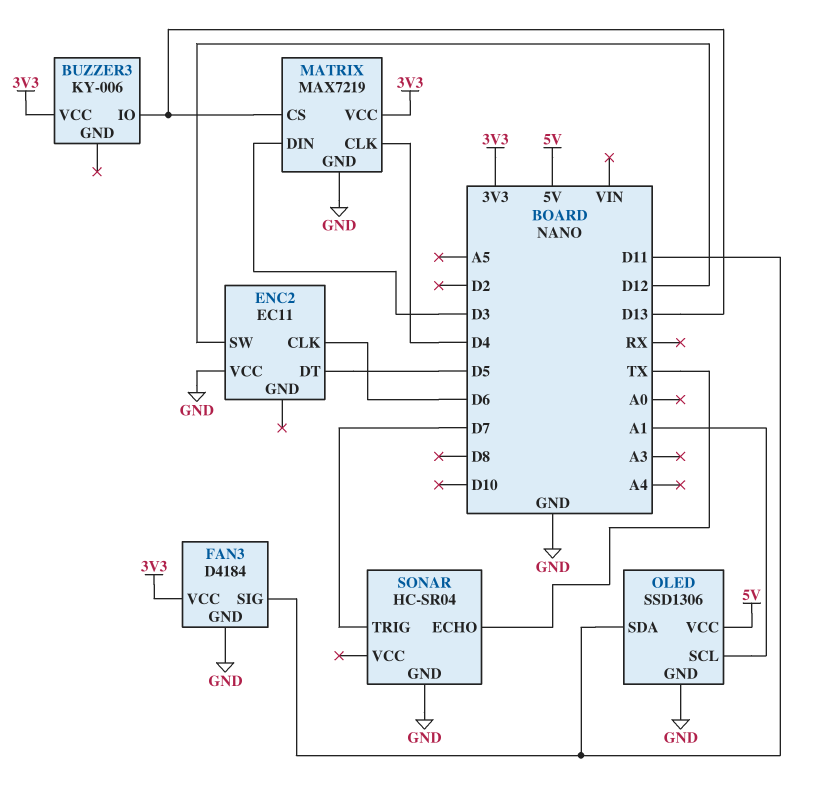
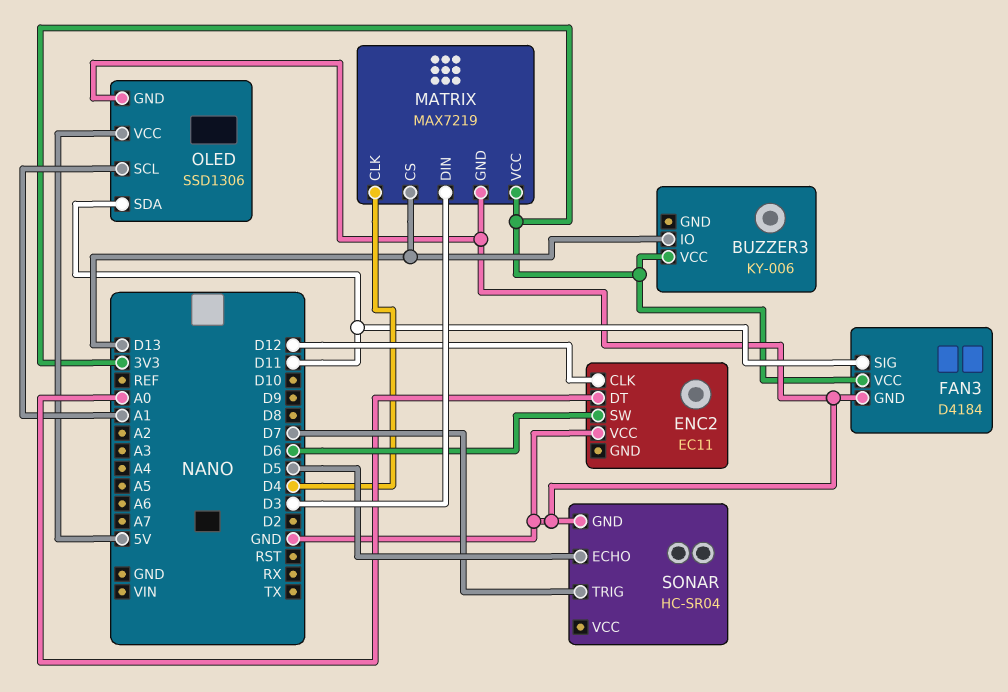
ENC2 pin CLK: D6 -> D12
ENC2 pin DT: D5 -> A0
ENC2 pin SW: D12 -> D6
SONAR pin ECHO: TX -> D5

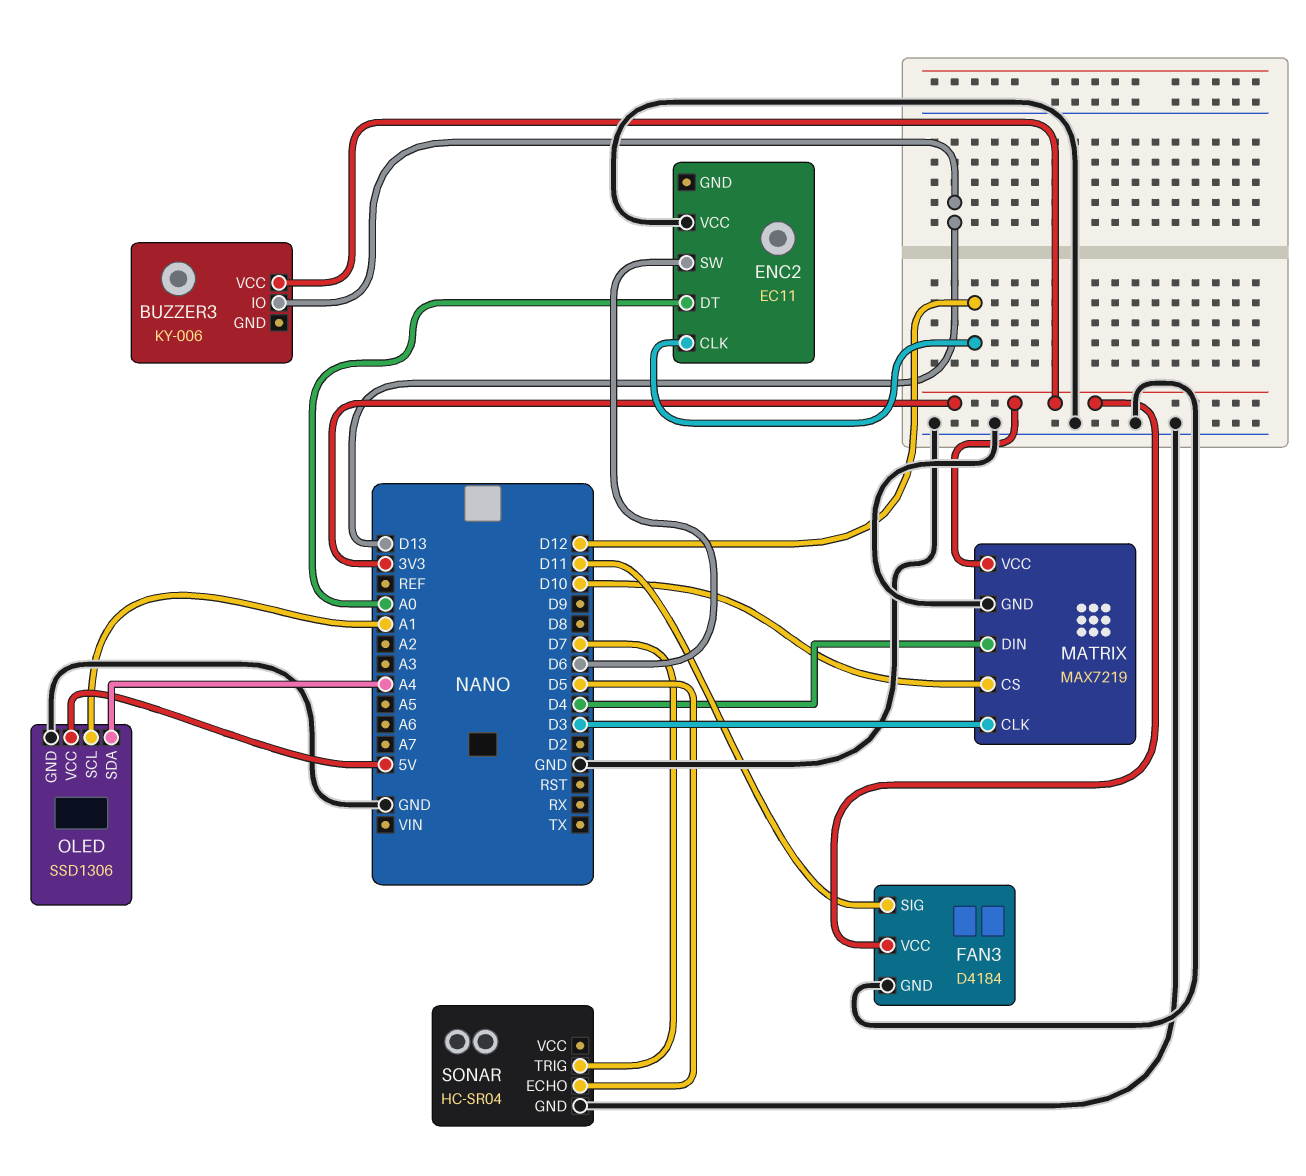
MATRIX pin CLK: D4 -> D3
MATRIX pin CS: D13 -> D10
MATRIX pin DIN: D3 -> D4
OLED pin SDA: D11 -> A4

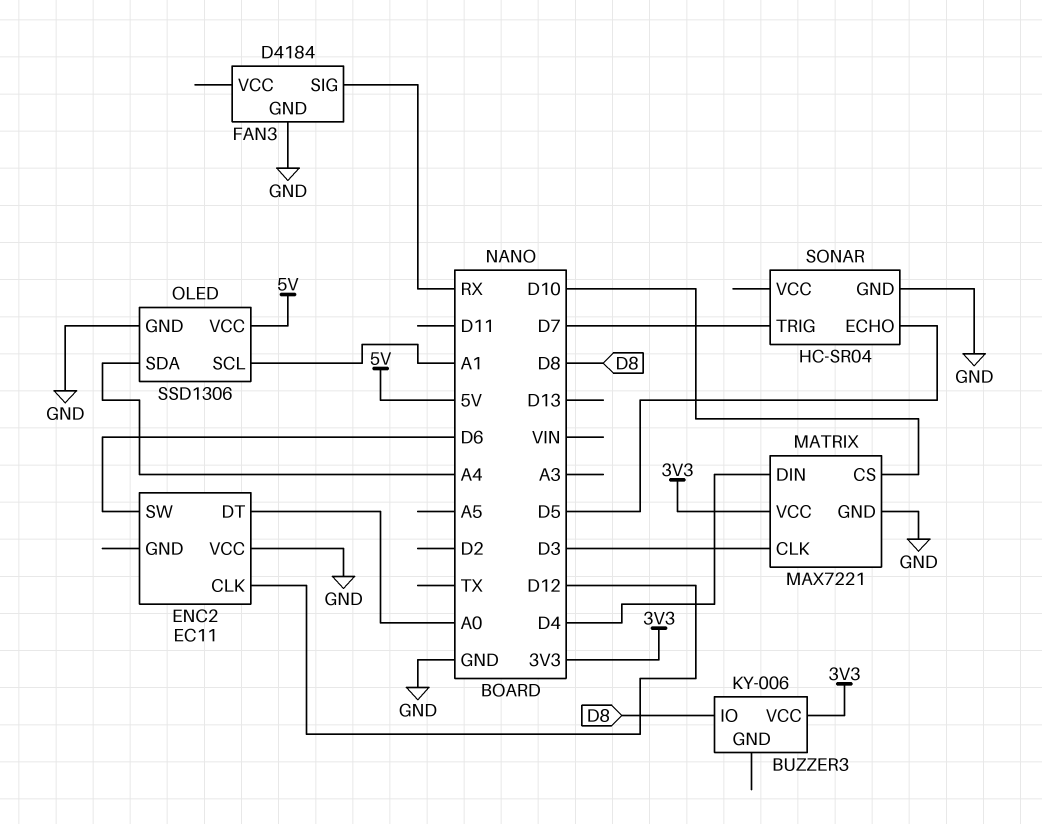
BUZZER3 pin IO: D13 -> D8
FAN3 pin SIG: D11 -> RX
FAN3 pin VCC: 3V3 -> none
MATRIX: MAX7219 -> MAX7221

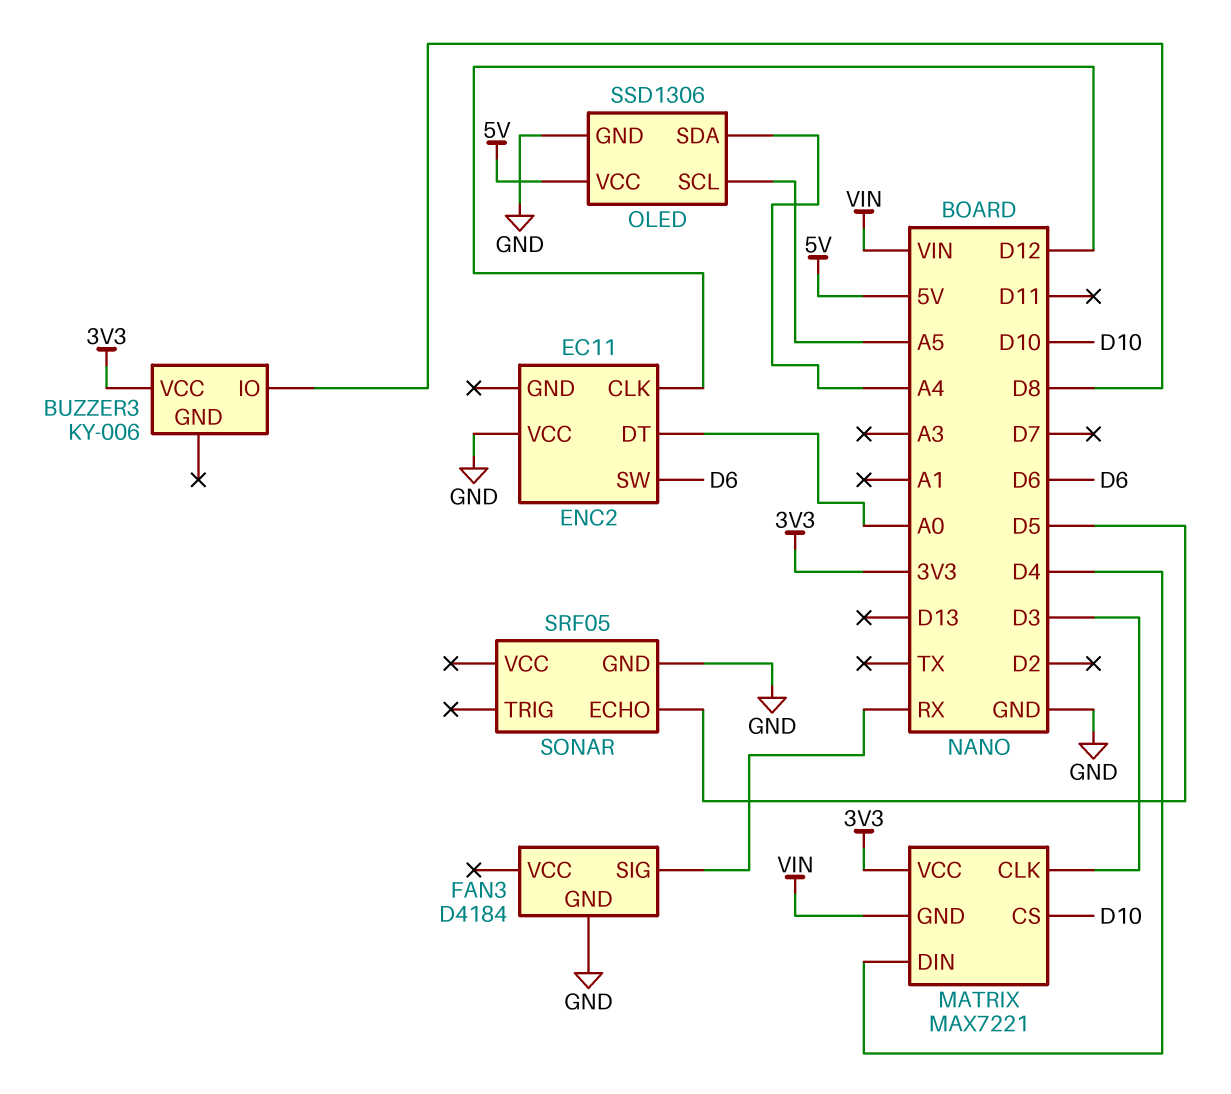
MATRIX pin GND: GND -> VIN
OLED pin SCL: A1 -> A5
SONAR: HC-SR04 -> SRF05
SONAR pin TRIG: D7 -> none

